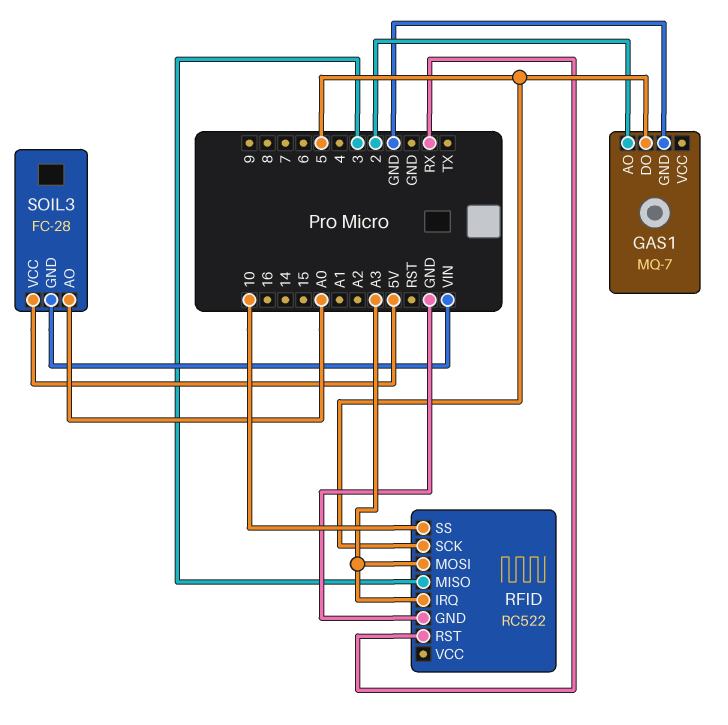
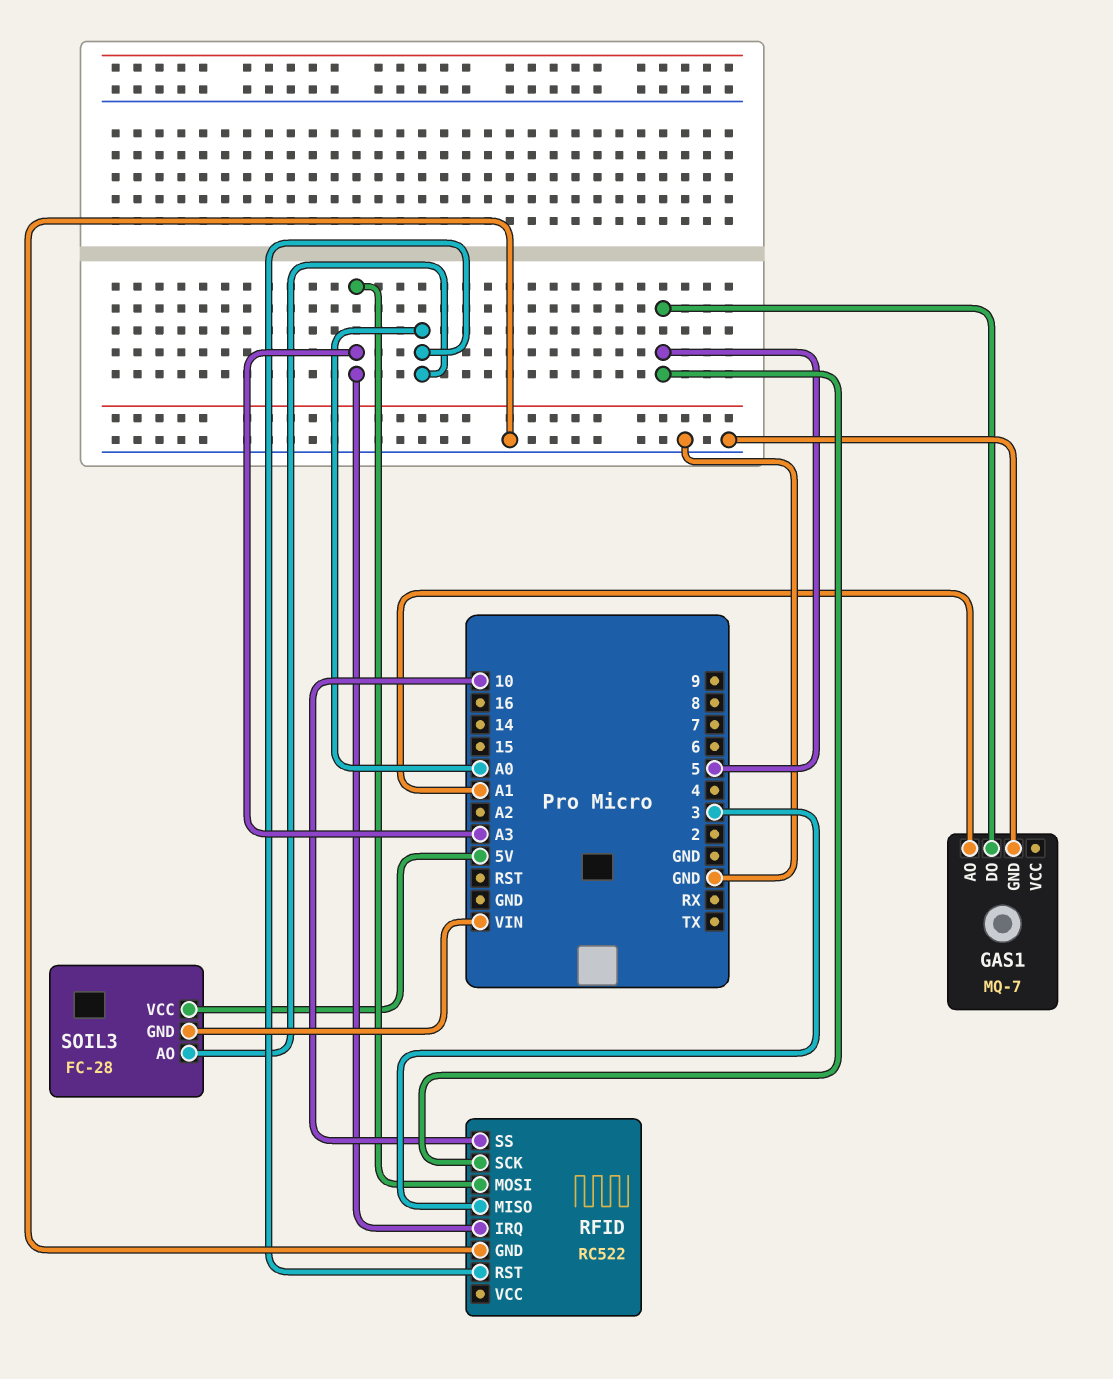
GAS1 pin AO: 2 -> A1
RFID pin RST: RX -> A0

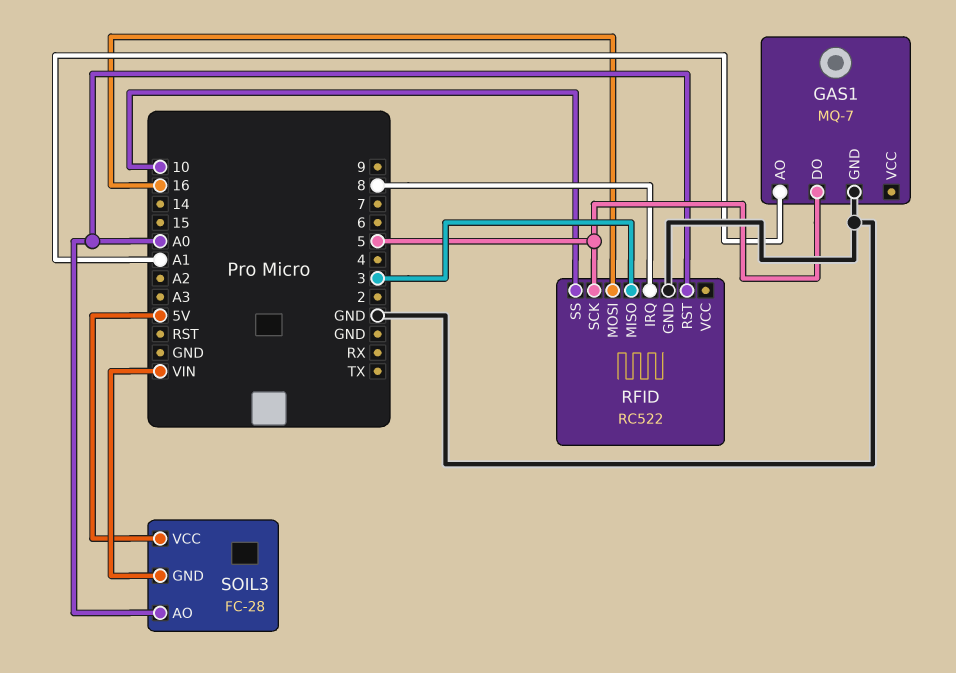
RFID pin IRQ: A3 -> 8
RFID pin MOSI: A3 -> 16

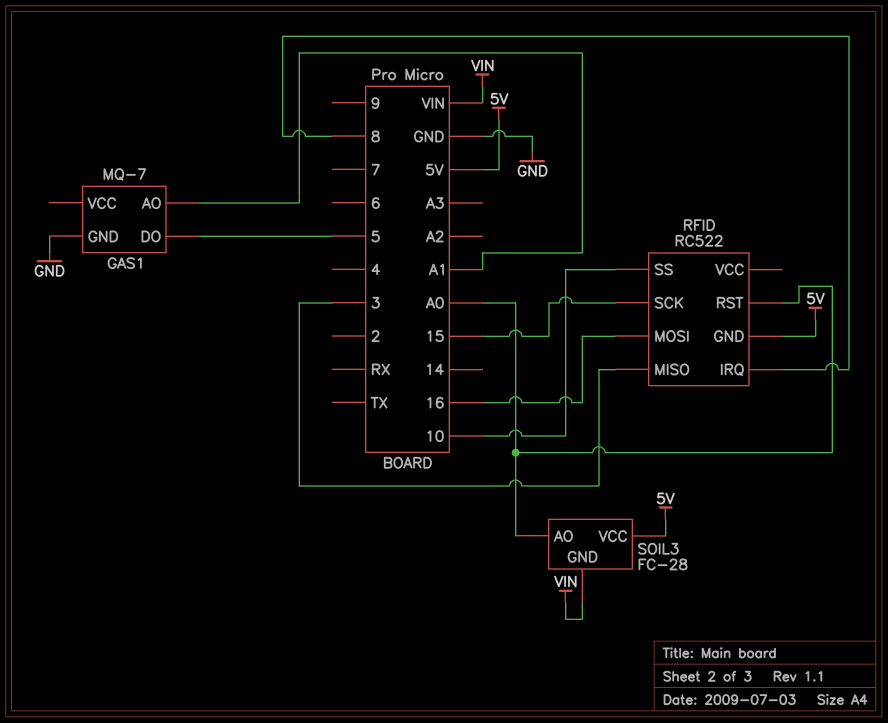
RFID pin GND: GND -> 5V
RFID pin SCK: 5 -> 15

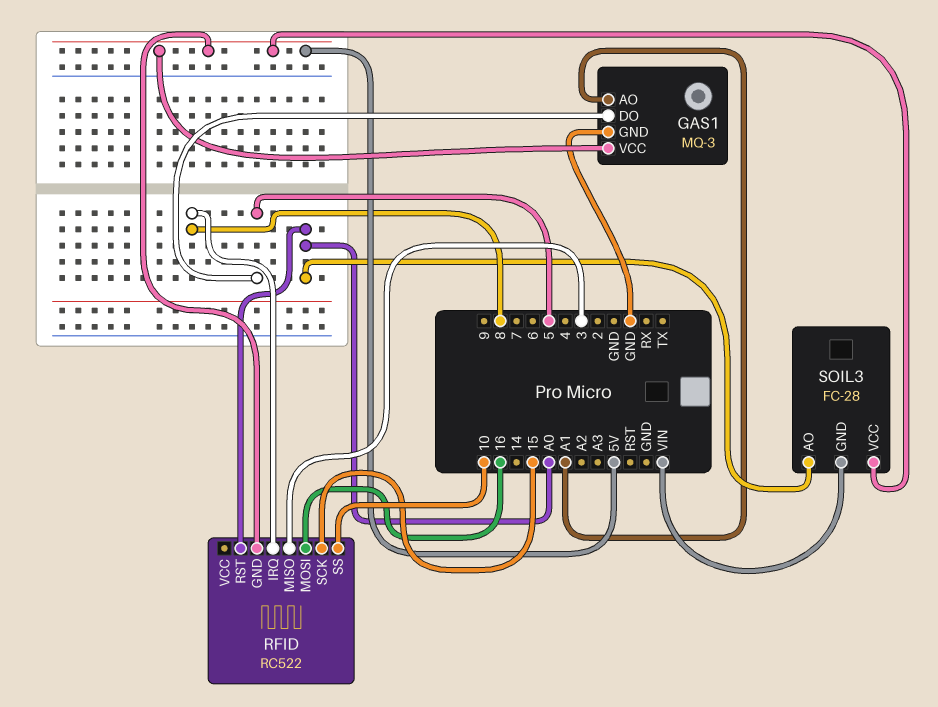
GAS1: MQ-7 -> MQ-3
GAS1 pin VCC: none -> 5V

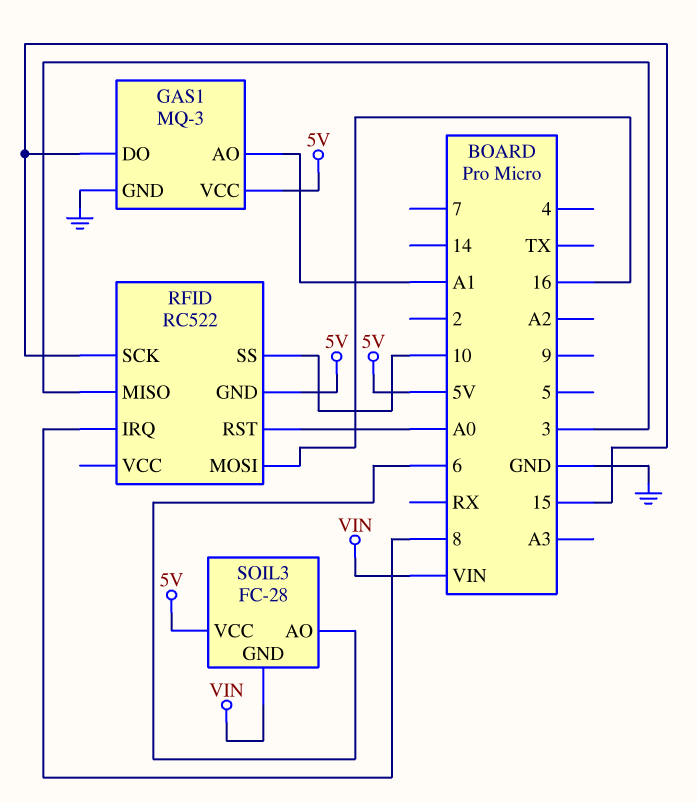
GAS1 pin DO: 5 -> 15
SOIL3 pin AO: A0 -> 6

